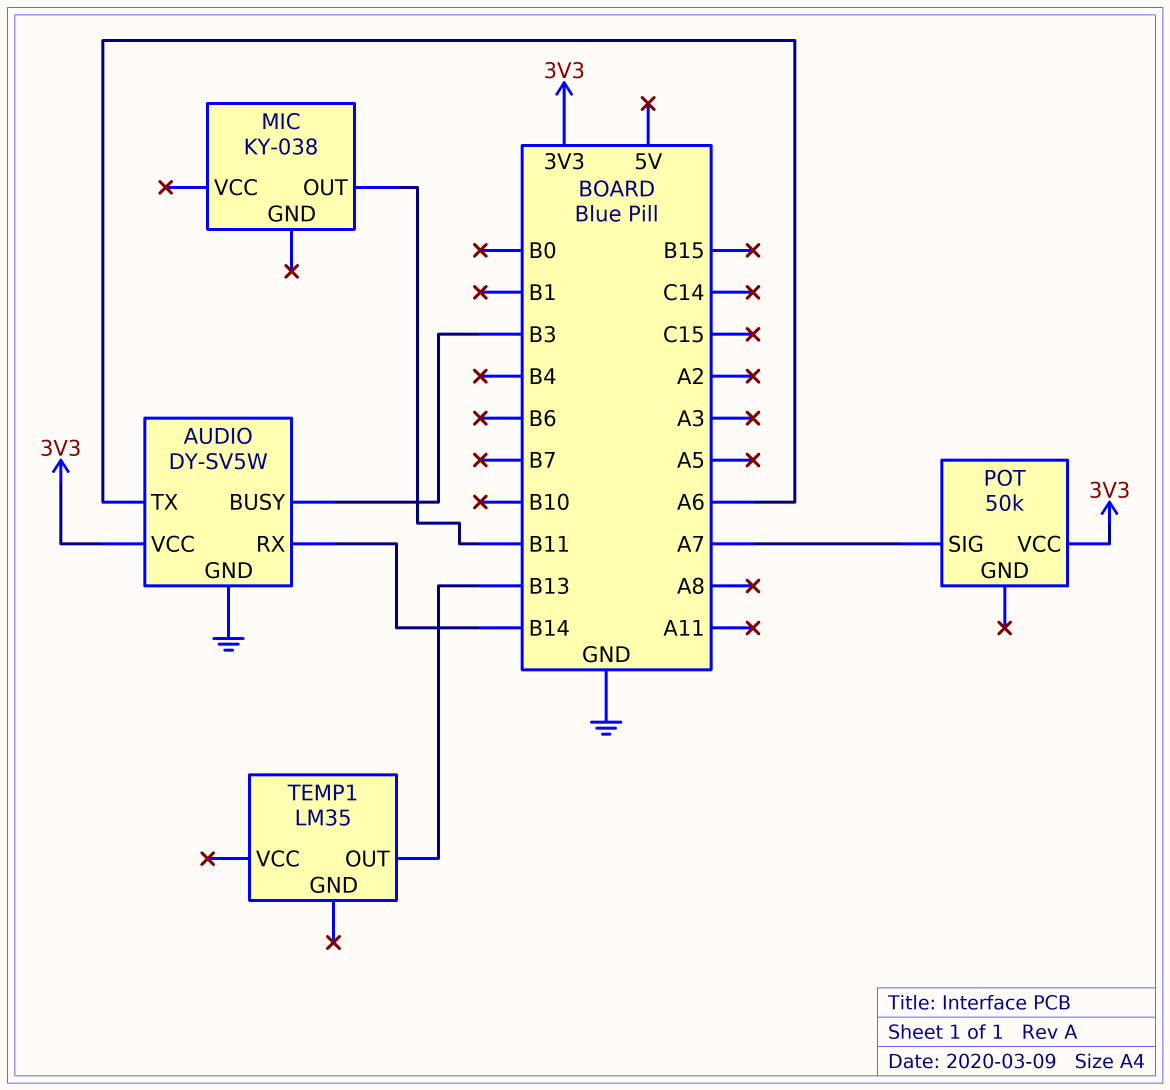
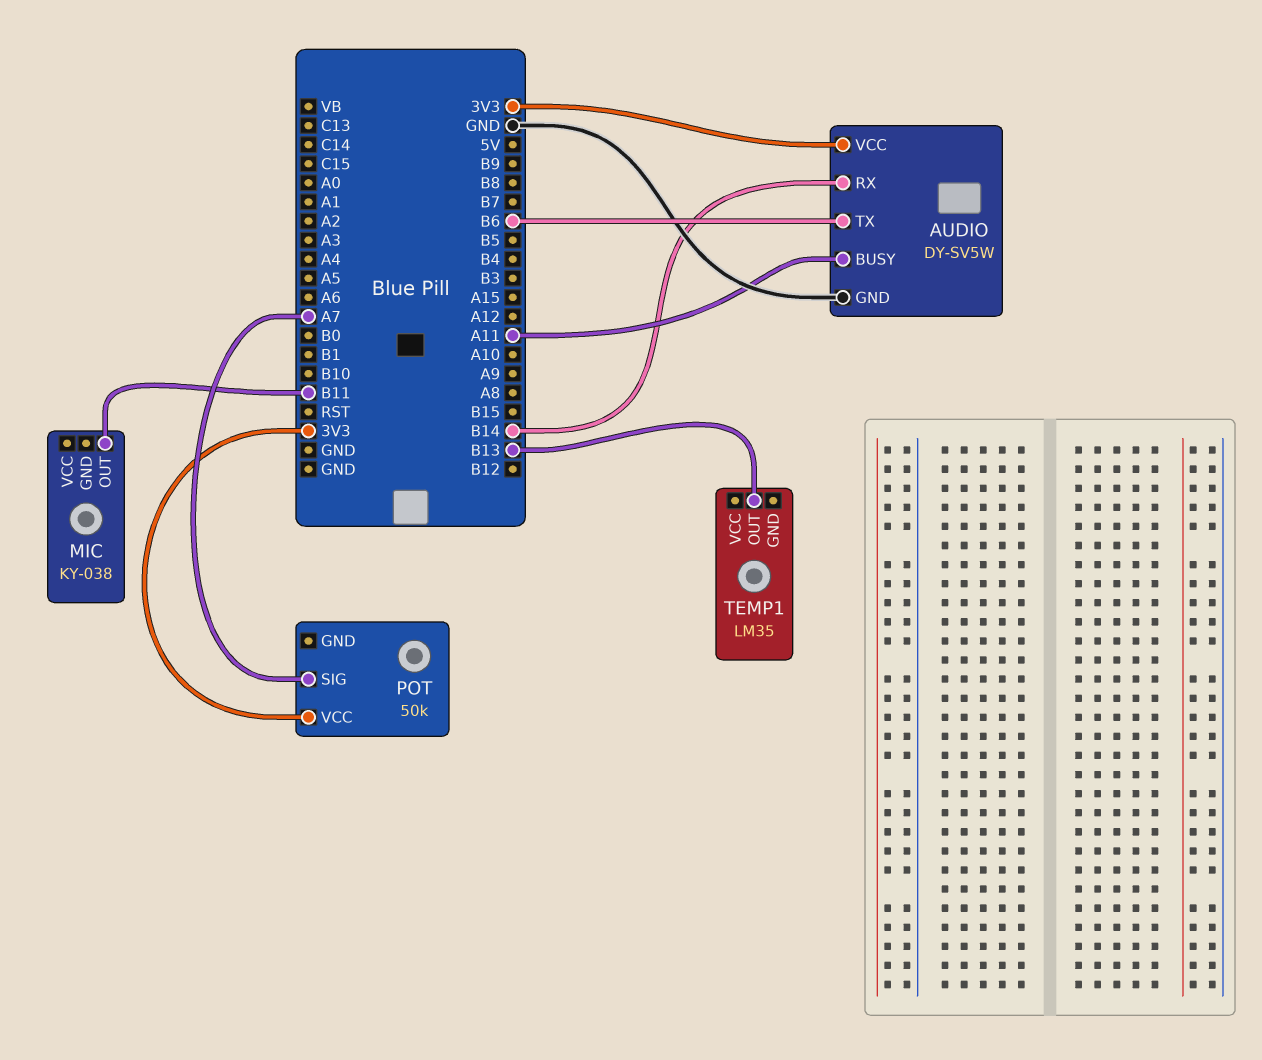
AUDIO pin BUSY: B3 -> A11
AUDIO pin TX: A6 -> B6

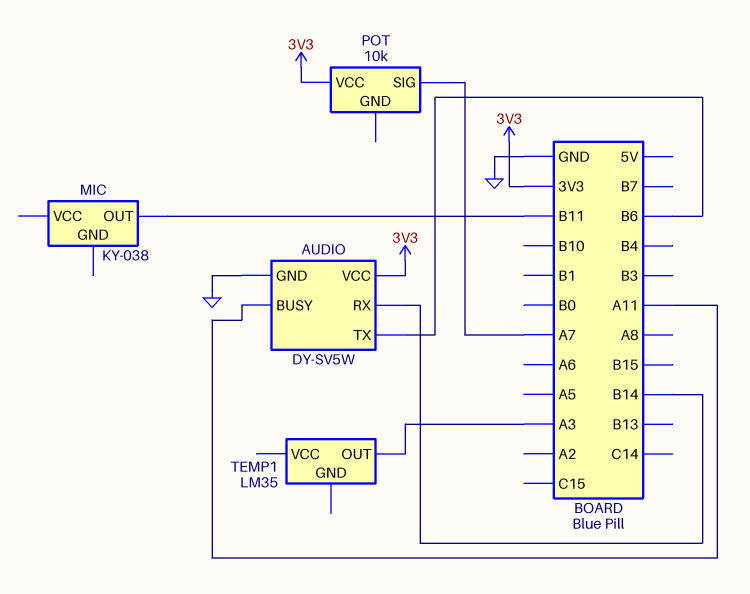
POT: 50k -> 10k
TEMP1 pin OUT: B13 -> A3

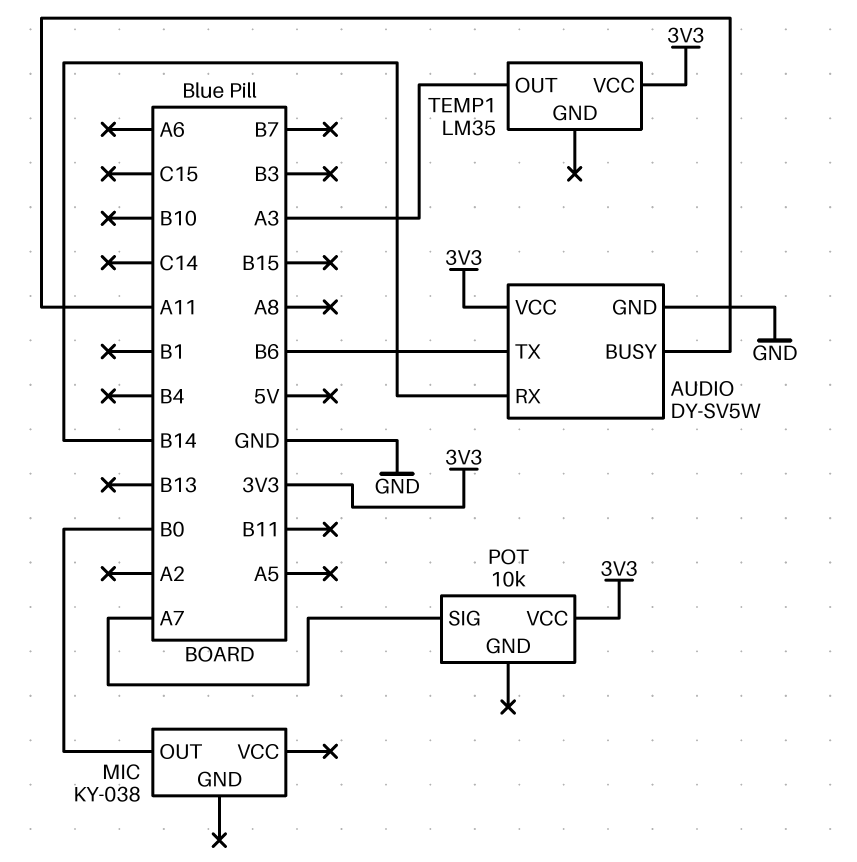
MIC pin OUT: B11 -> B0
TEMP1 pin VCC: none -> 3V3

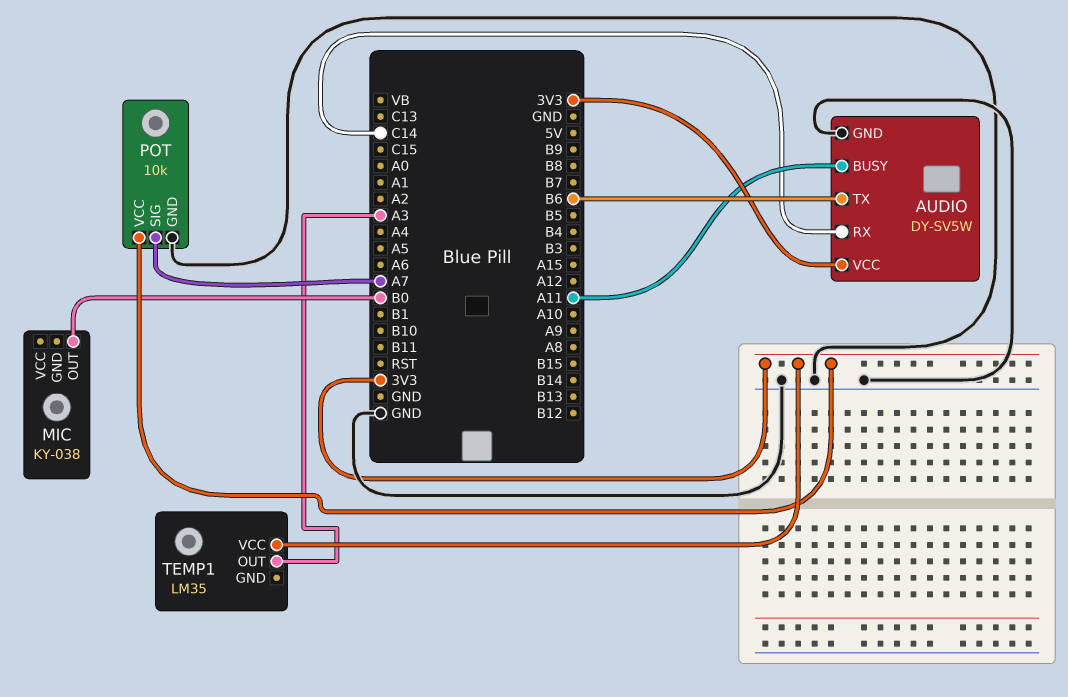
AUDIO pin RX: B14 -> C14
POT pin GND: none -> GND

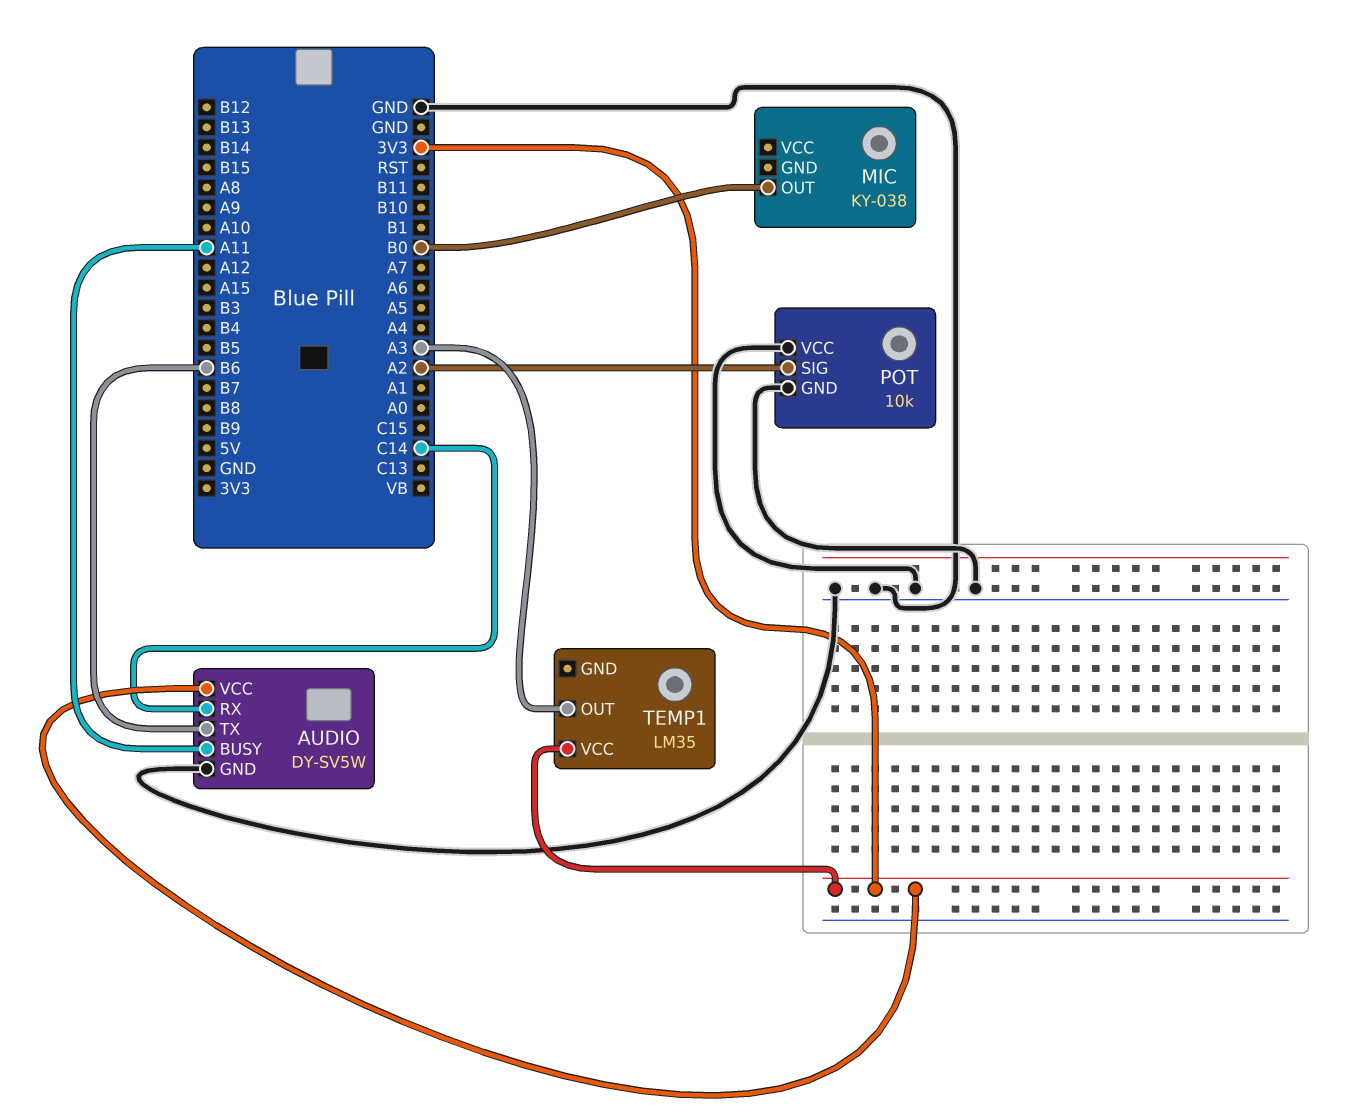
POT pin SIG: A7 -> A2
POT pin VCC: 3V3 -> GND

